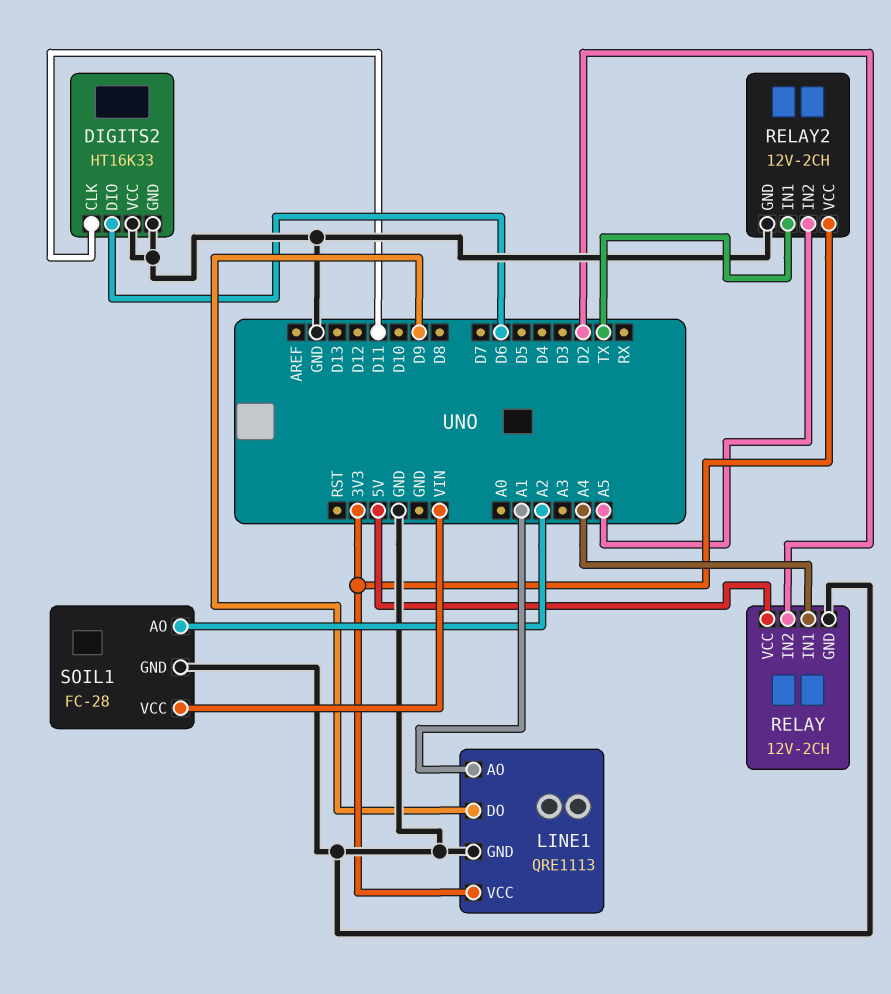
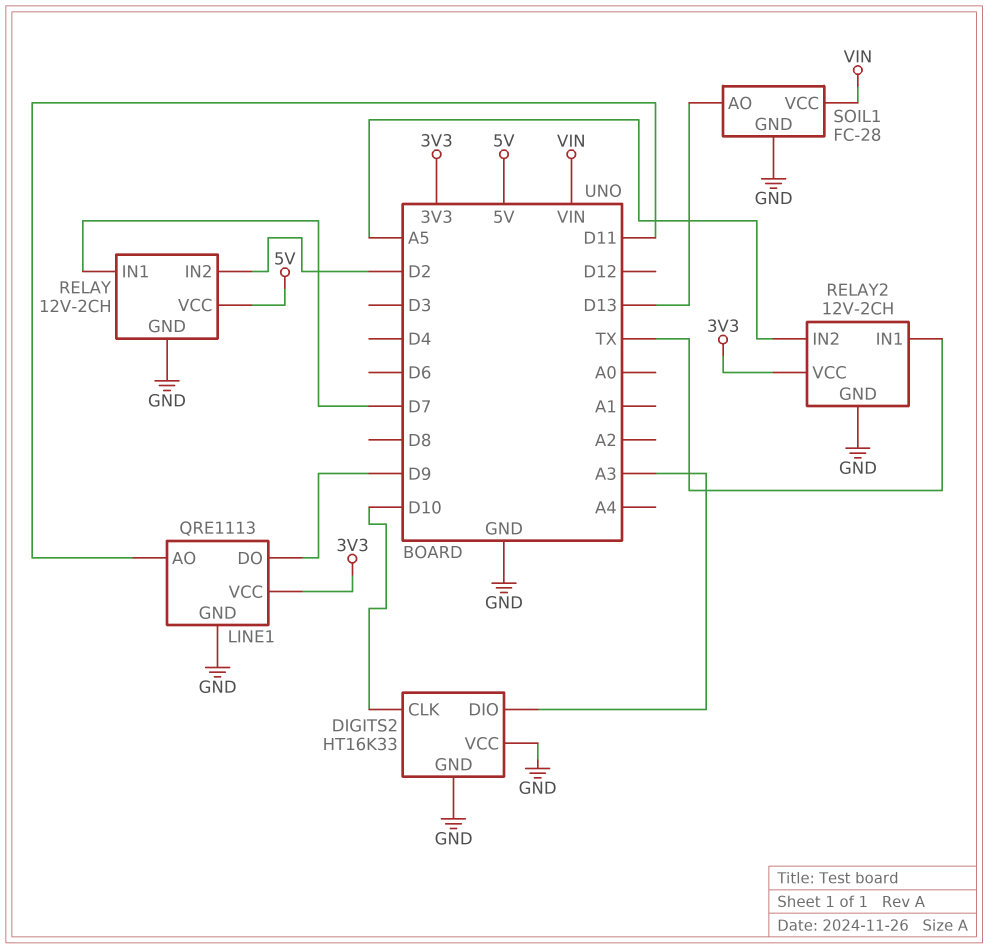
DIGITS2 pin CLK: D11 -> D10
DIGITS2 pin DIO: D6 -> A3
LINE1 pin AO: A1 -> D11
RELAY pin IN1: A4 -> D7
SOIL1 pin AO: A2 -> D13

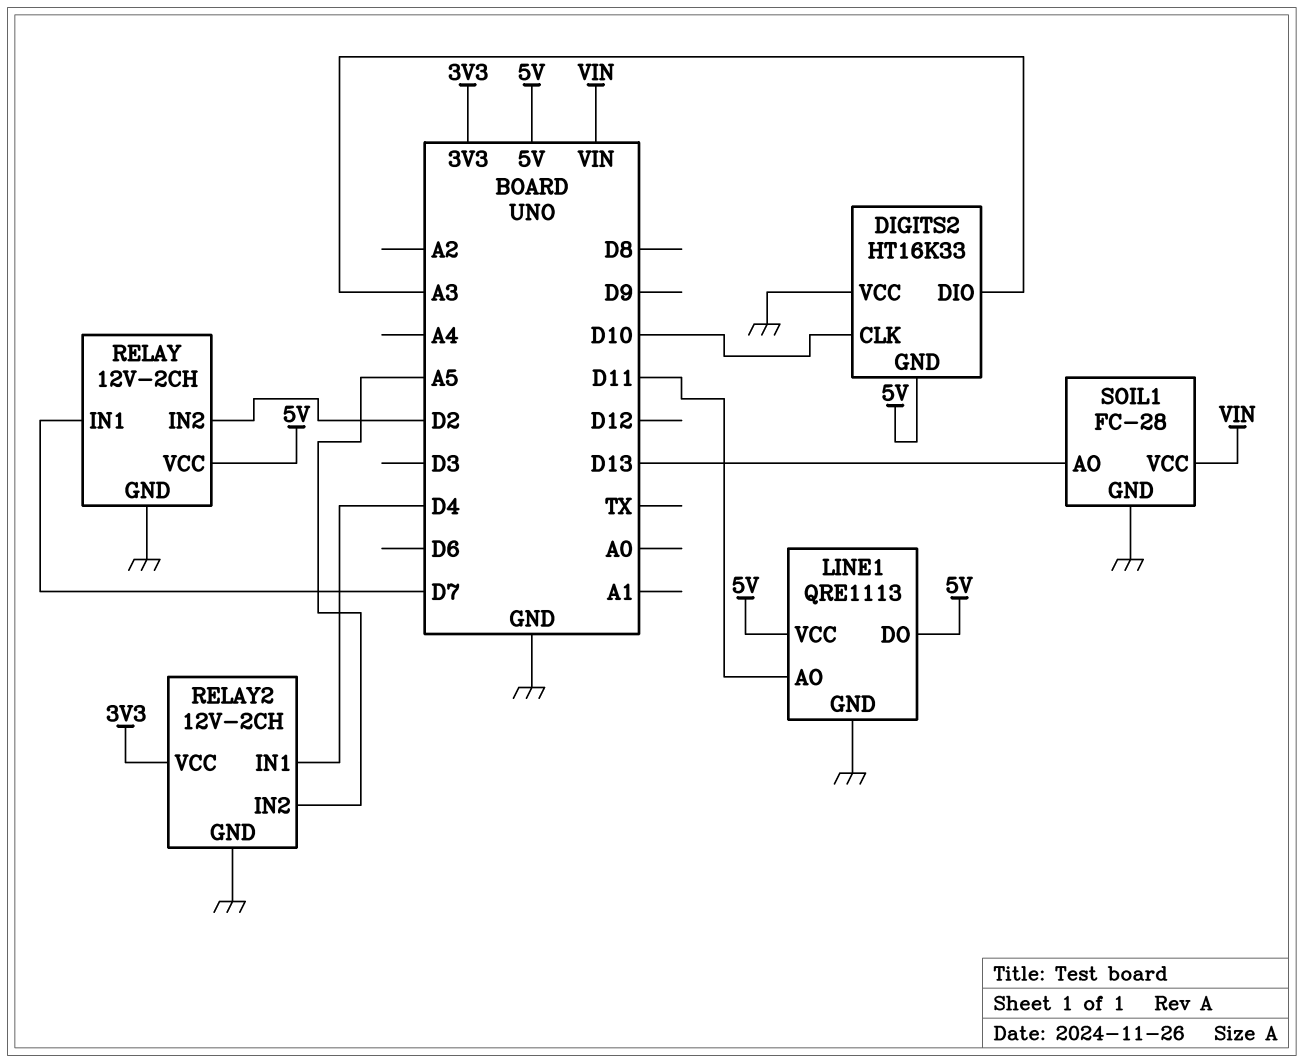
DIGITS2 pin GND: GND -> 5V
LINE1 pin DO: D9 -> 5V
LINE1 pin VCC: 3V3 -> 5V
RELAY2 pin IN1: TX -> D4

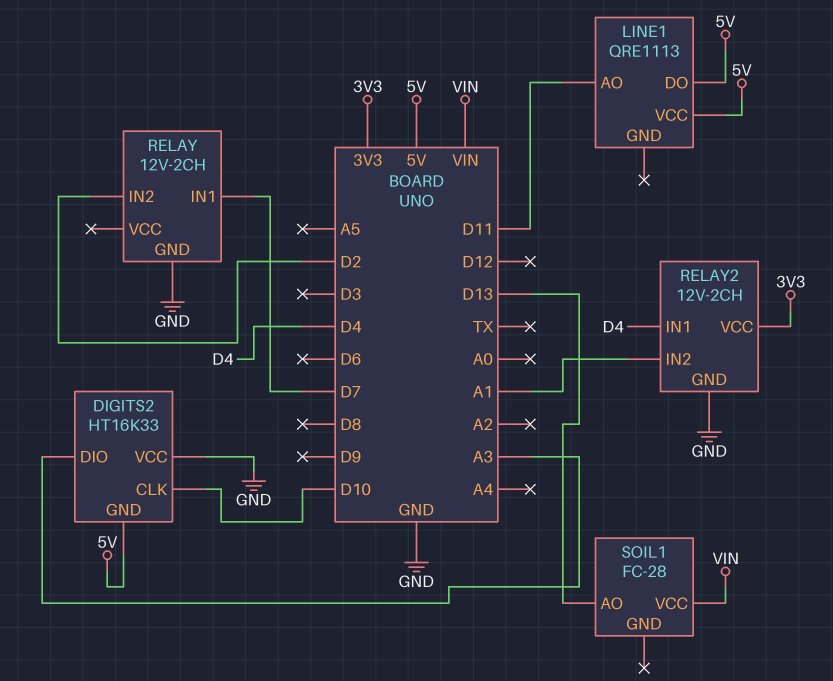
LINE1 pin GND: GND -> none
RELAY pin VCC: 5V -> none
RELAY2 pin IN2: A5 -> A1
SOIL1 pin GND: GND -> none

